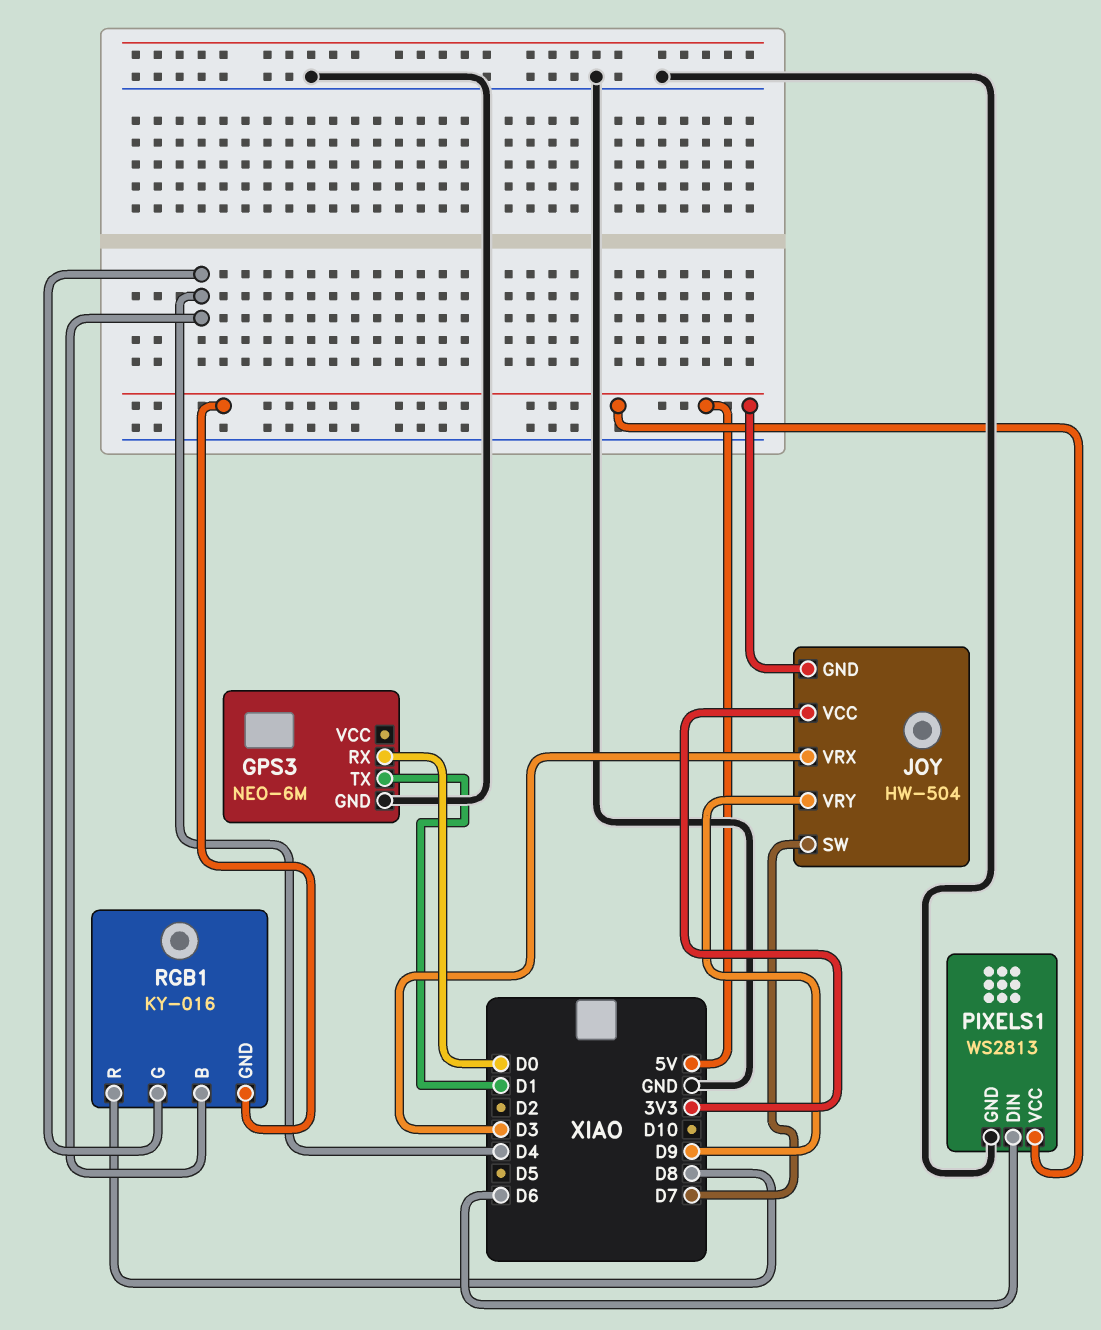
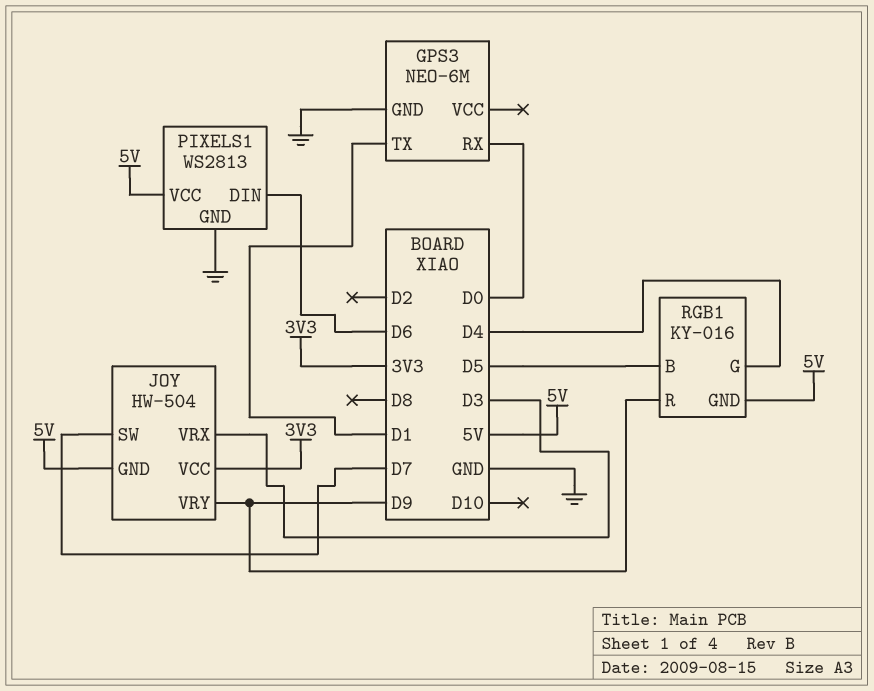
RGB1 pin B: D4 -> D5
RGB1 pin R: D8 -> D9

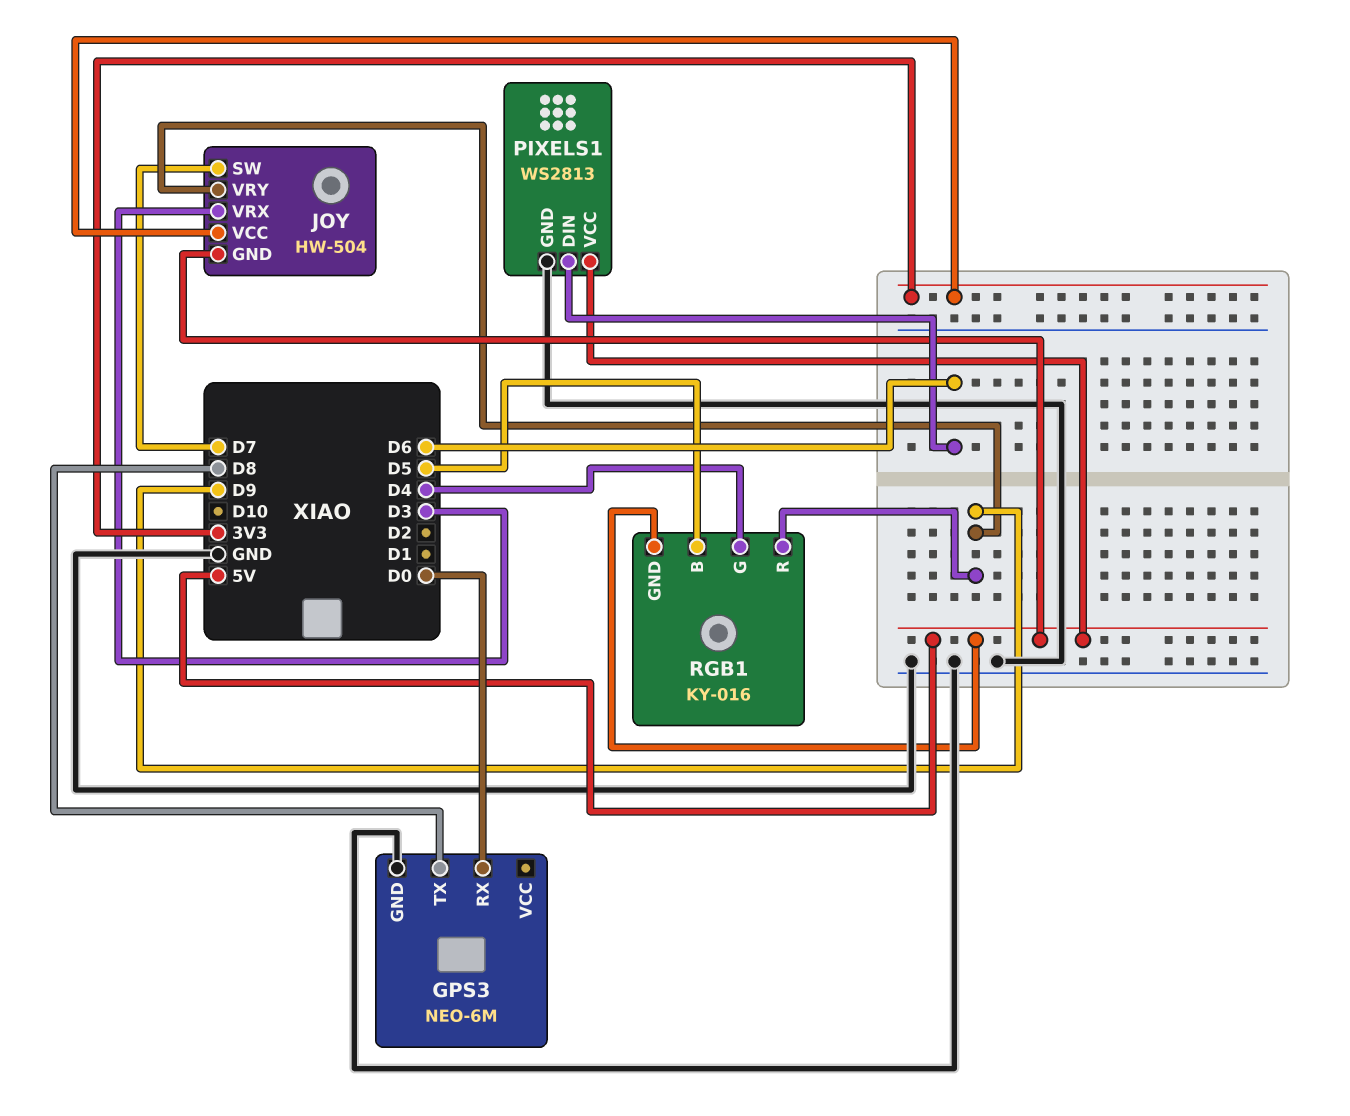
GPS3 pin TX: D1 -> D8

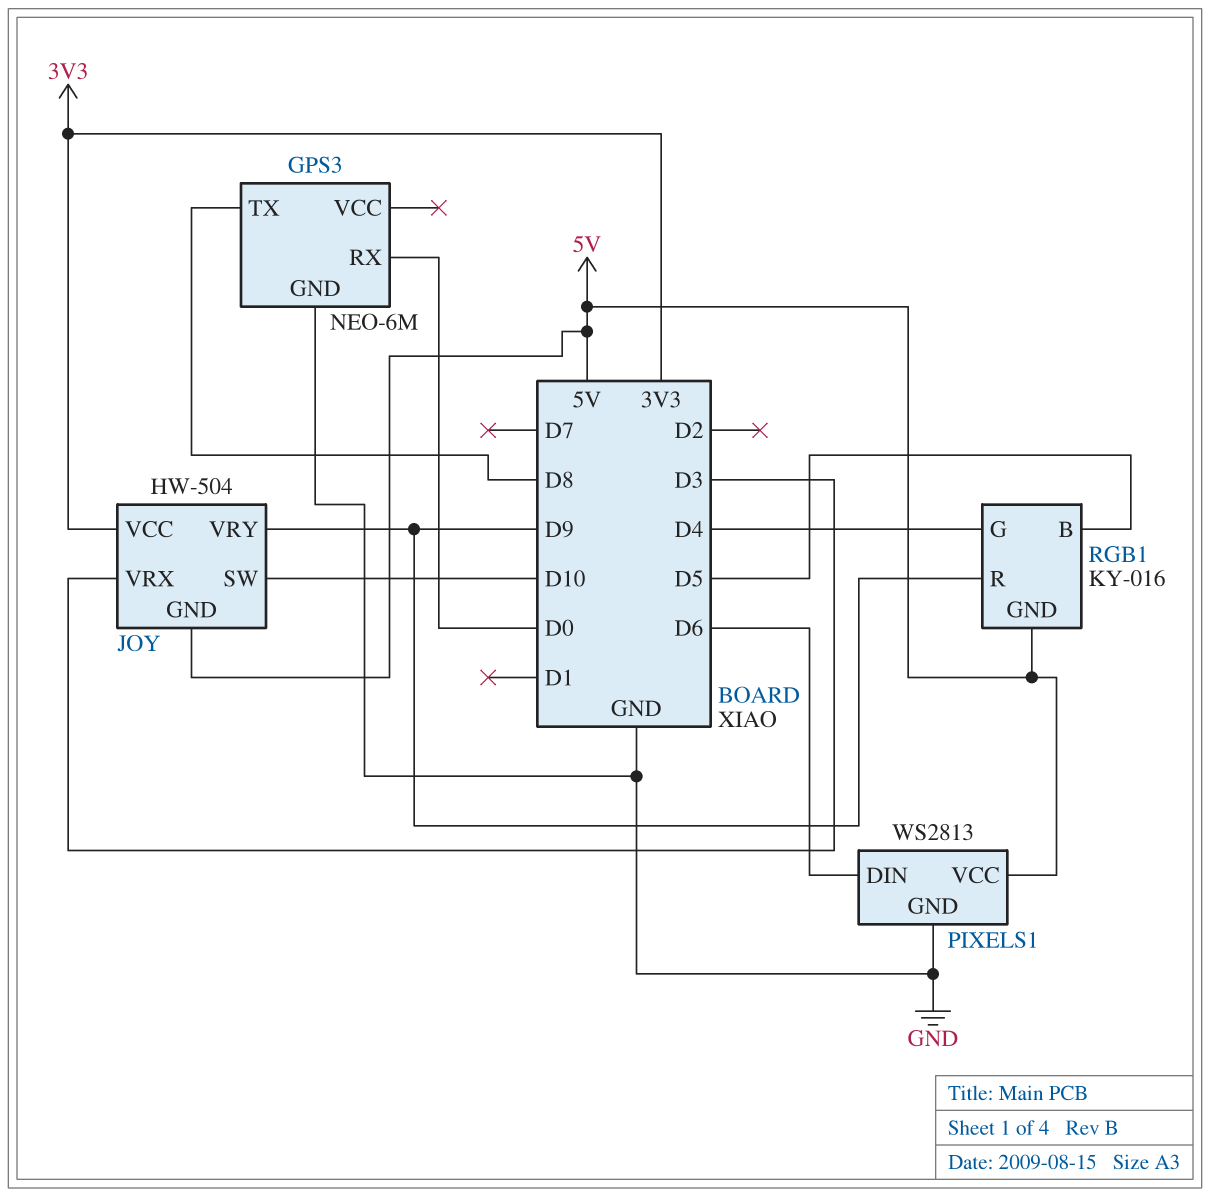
JOY pin SW: D7 -> D10

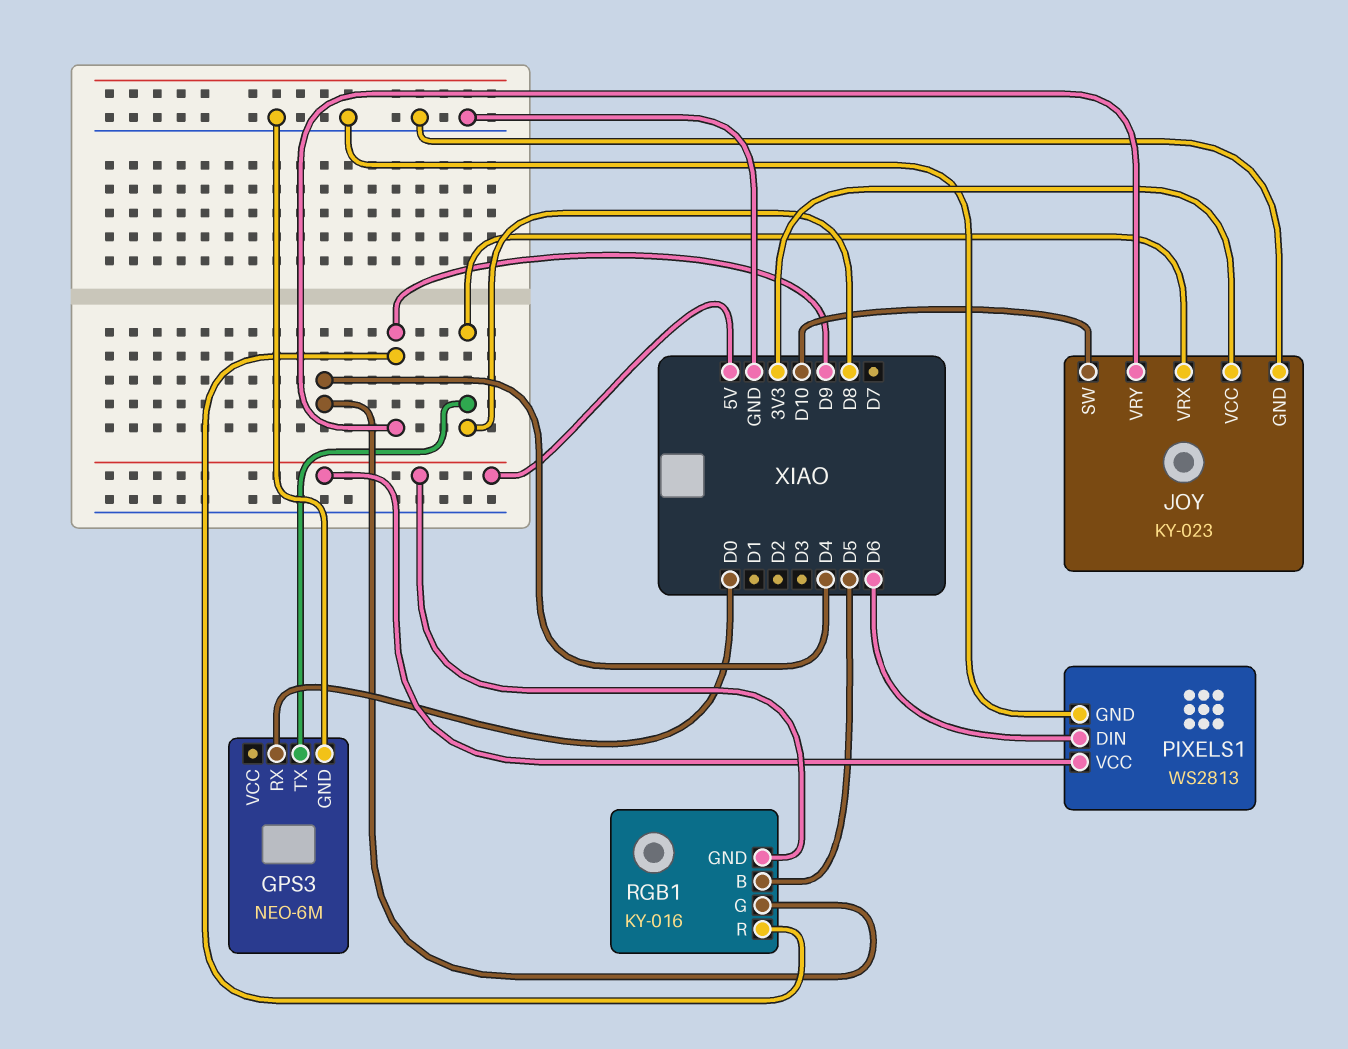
JOY: HW-504 -> KY-023
JOY pin GND: 5V -> GND
JOY pin VRX: D3 -> D8

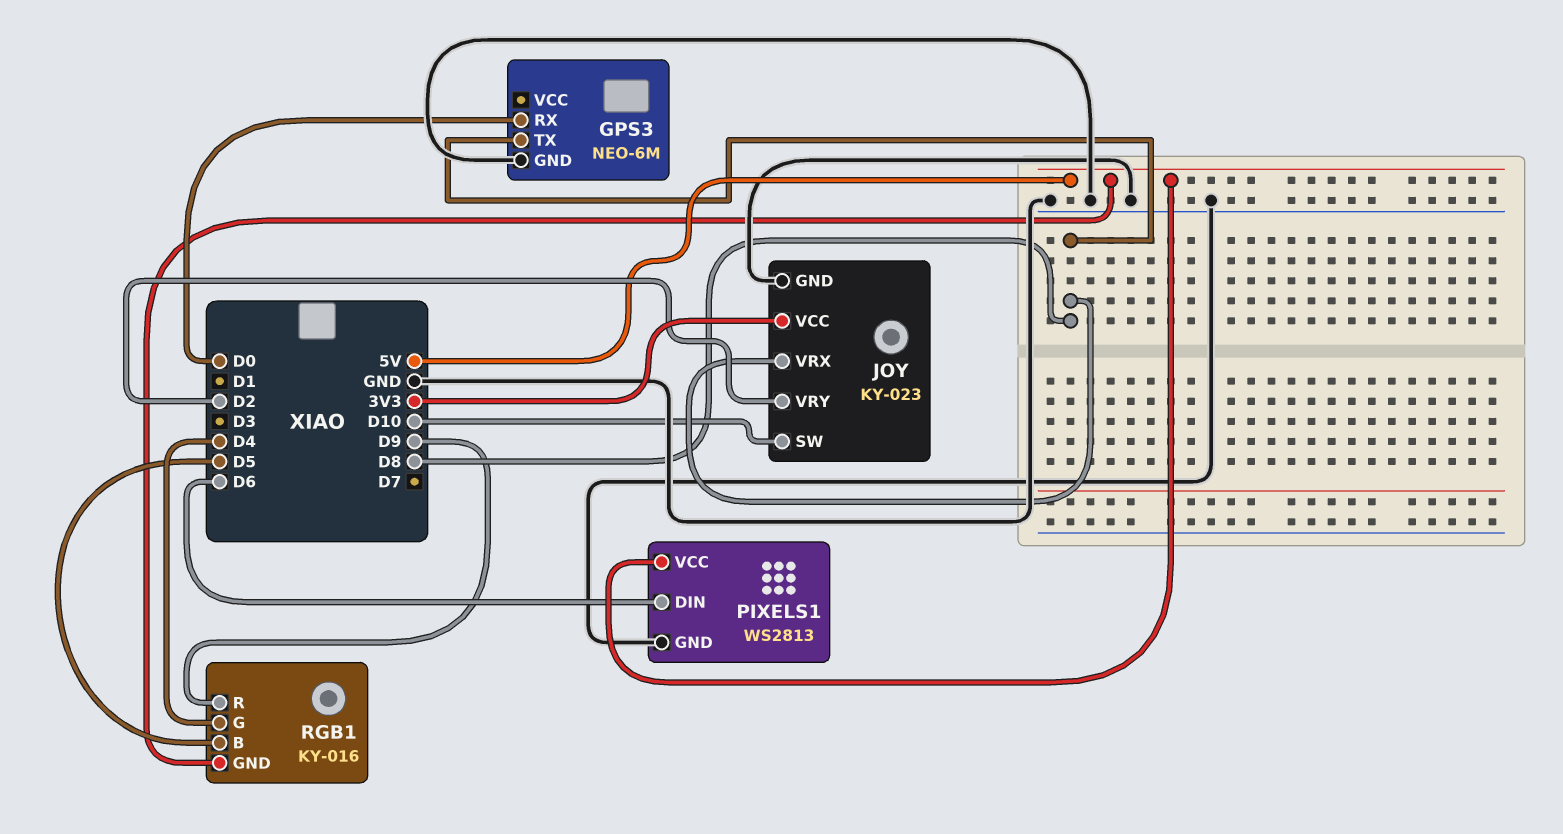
JOY pin VRY: D9 -> D2

